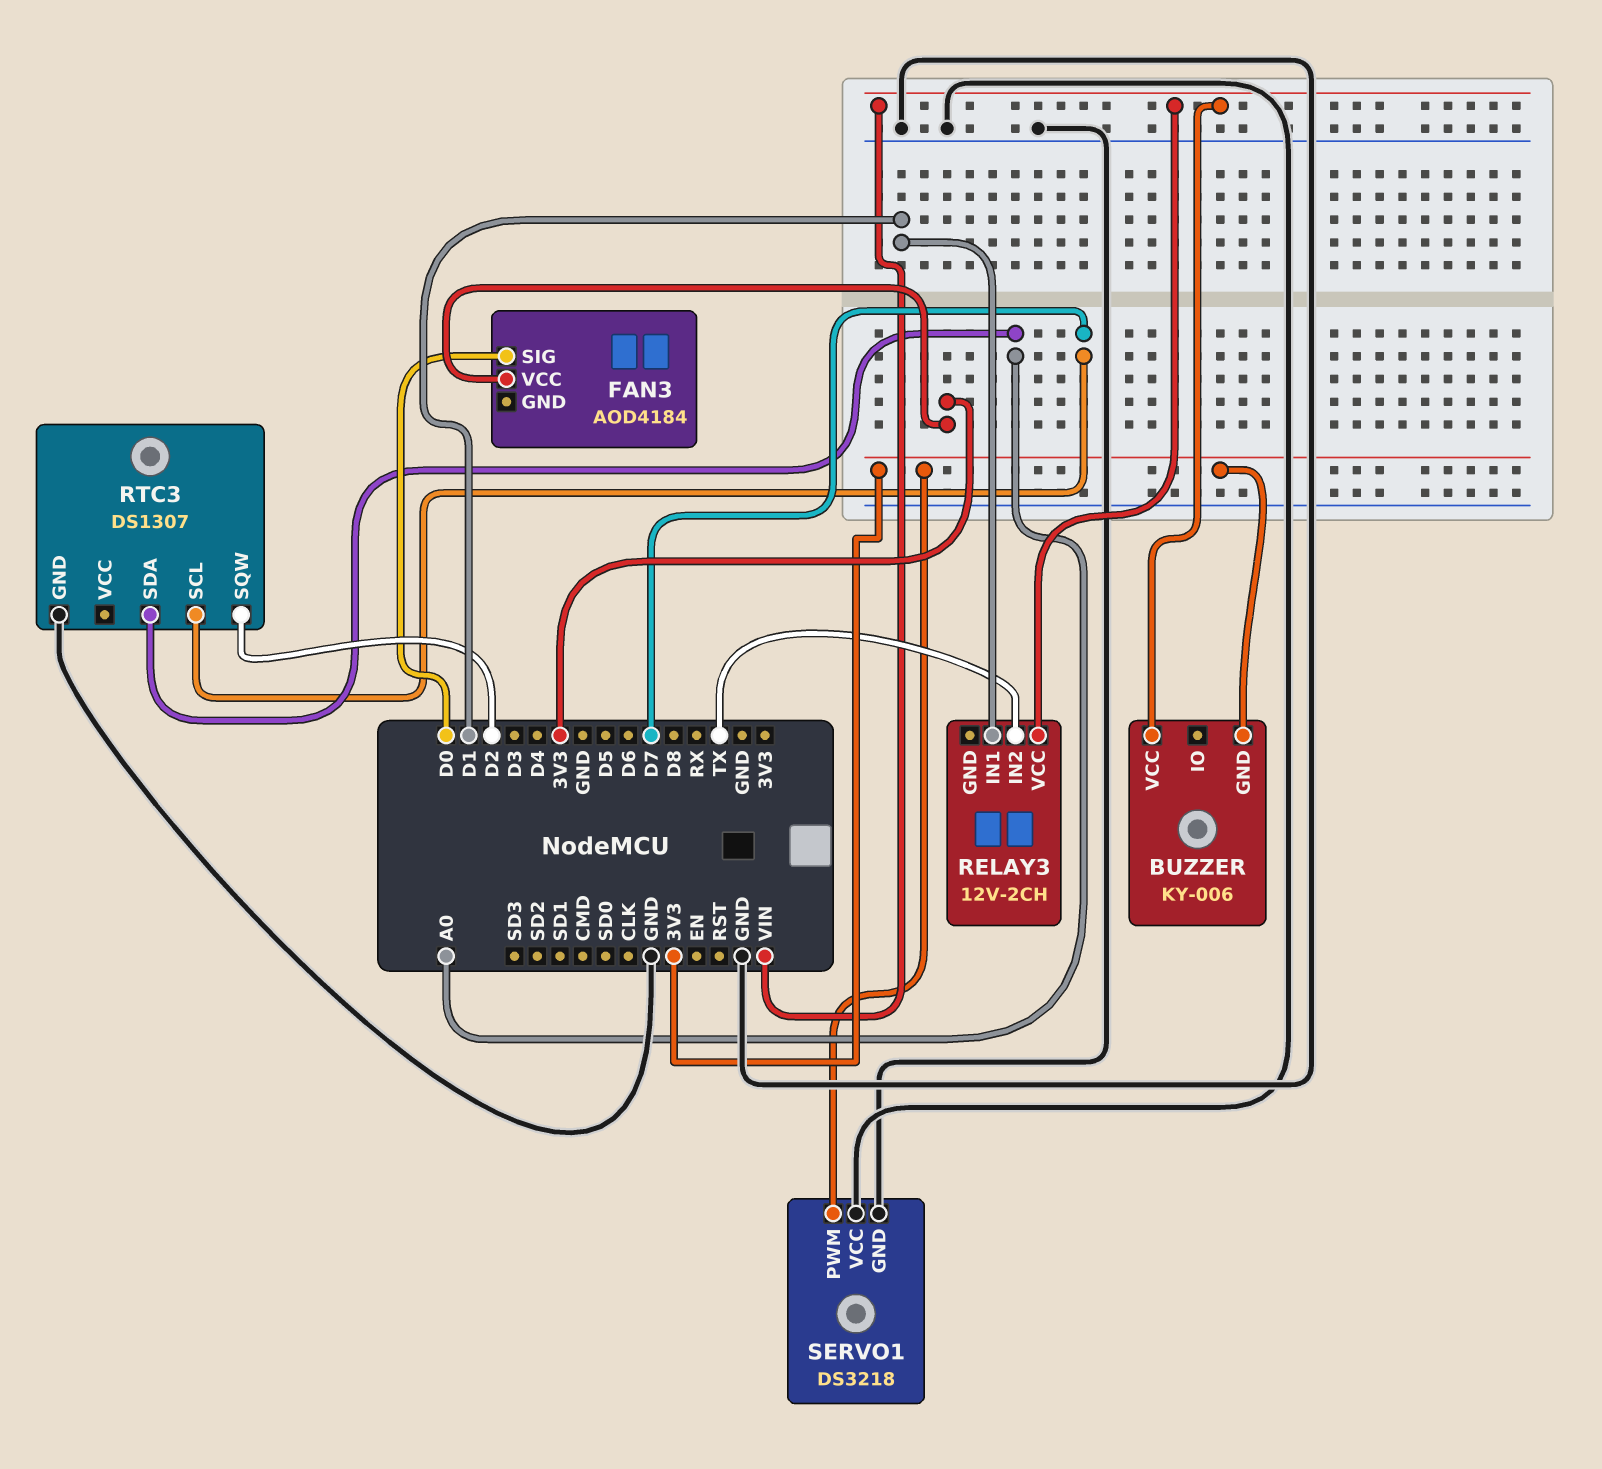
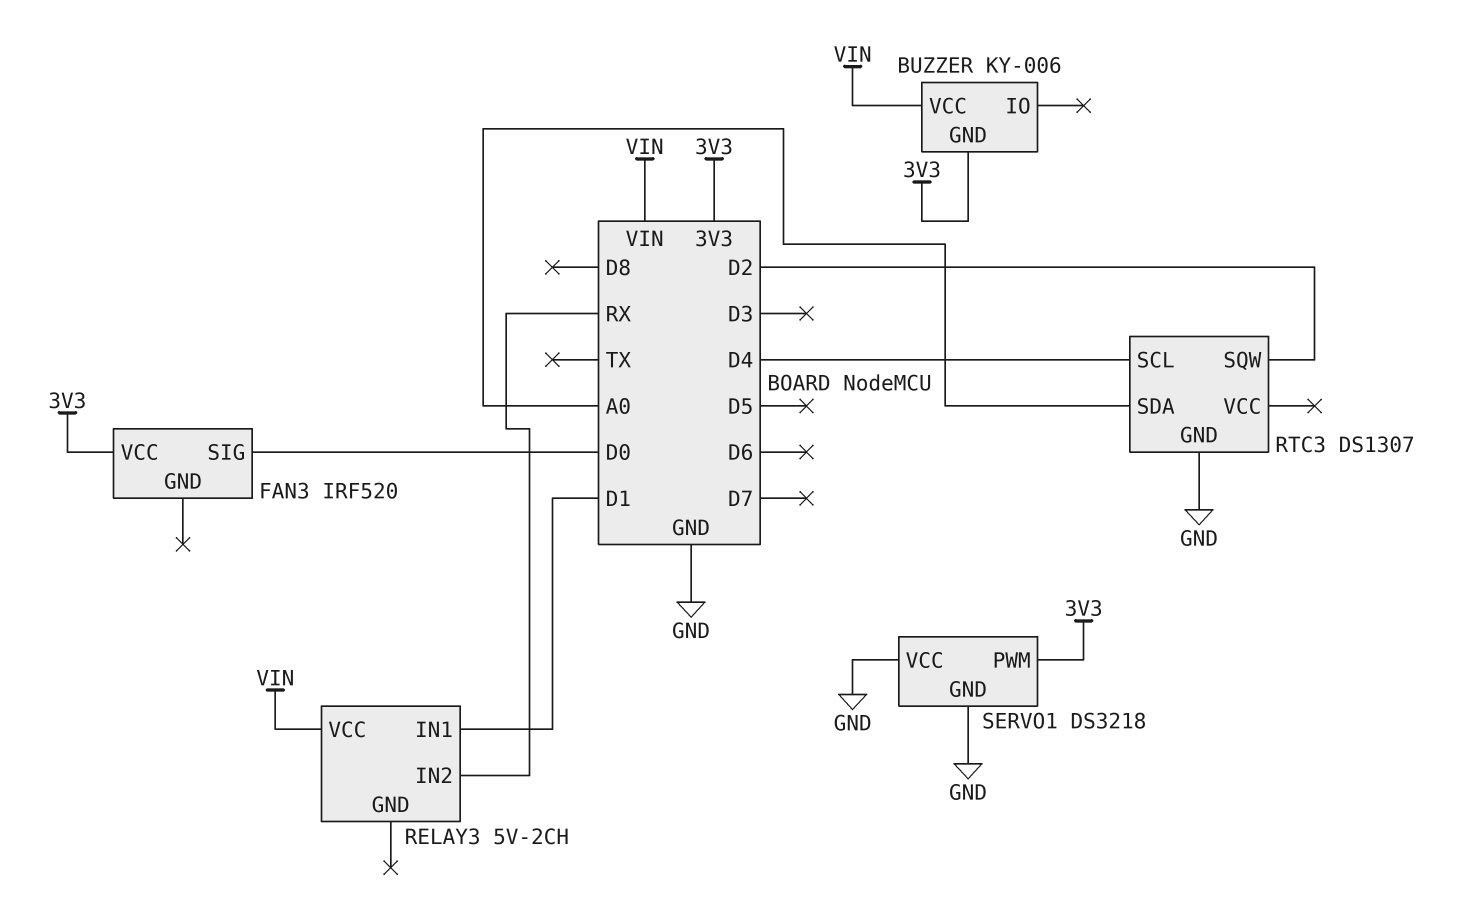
FAN3: AOD4184 -> IRF520
RELAY3: 12V-2CH -> 5V-2CH
RELAY3 pin IN2: TX -> RX
RTC3 pin SCL: D7 -> D4

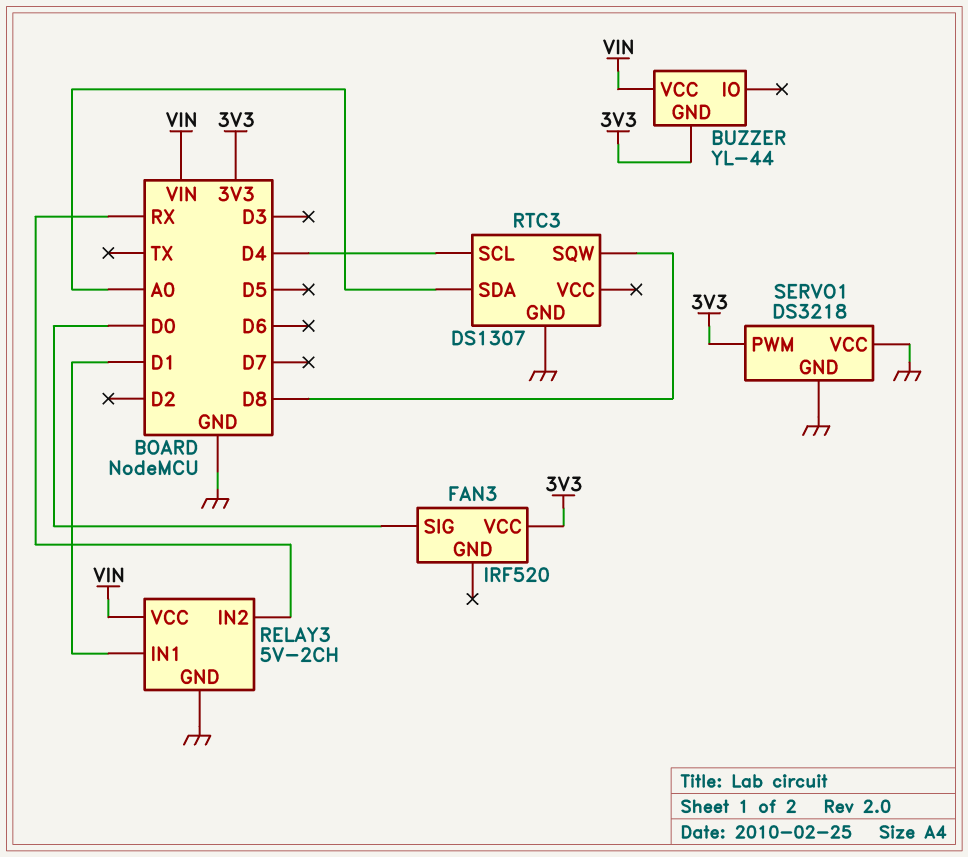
BUZZER: KY-006 -> YL-44
RELAY3 pin GND: none -> GND
RTC3 pin SQW: D2 -> D8

